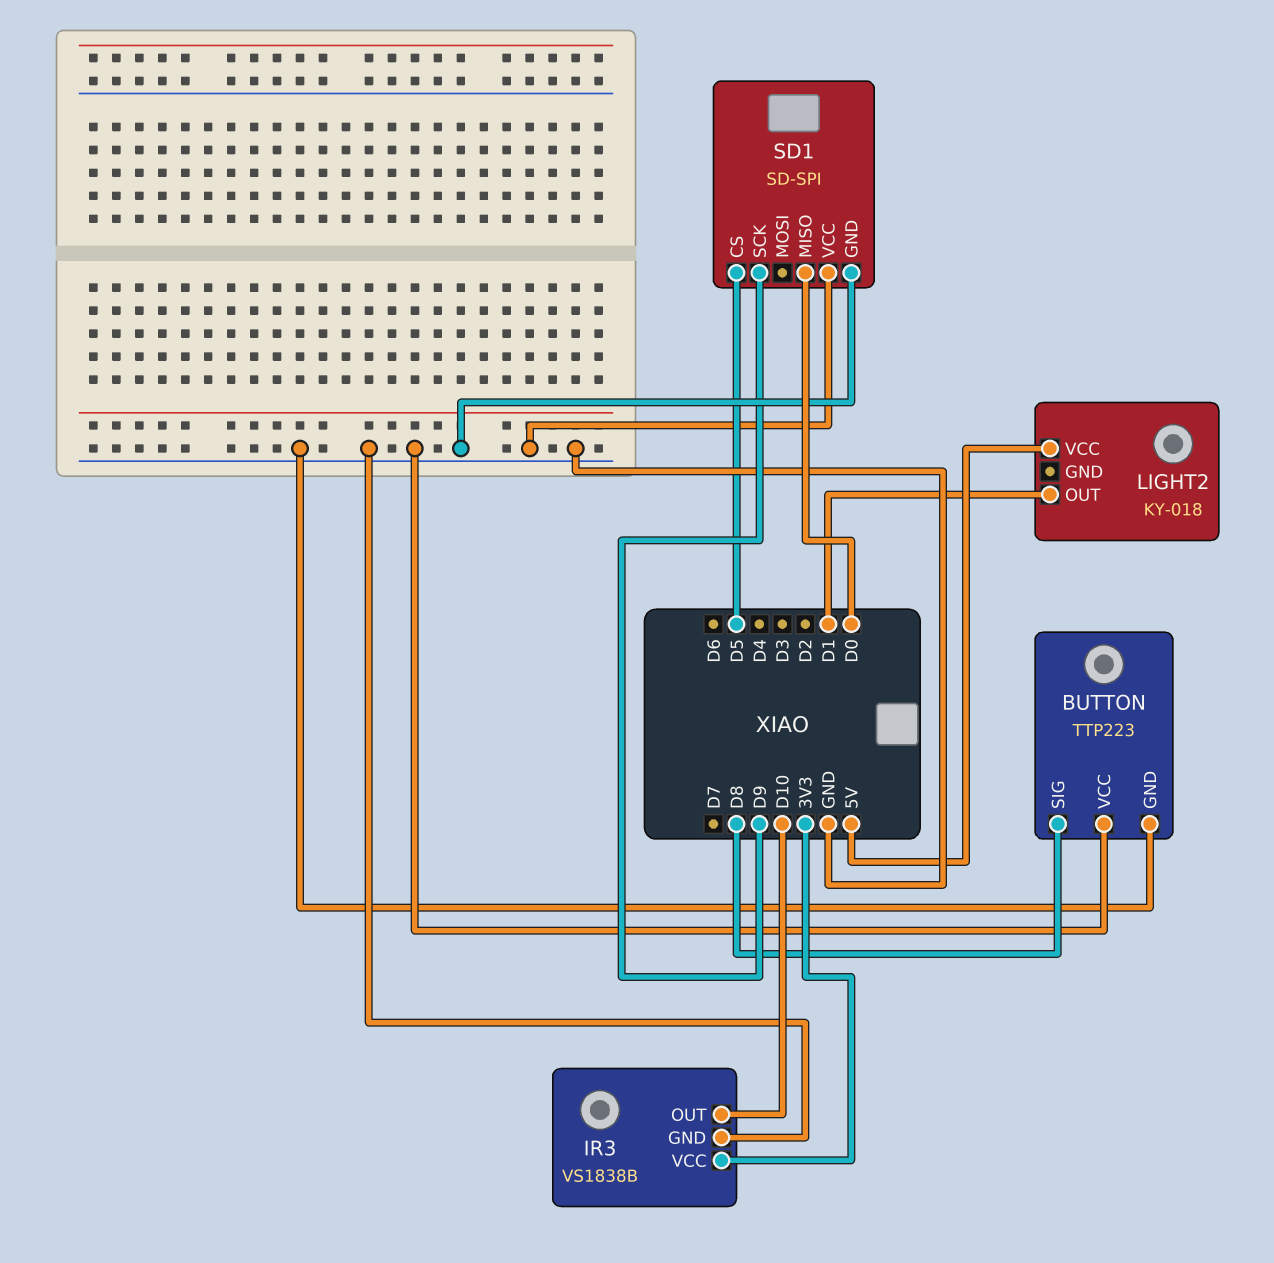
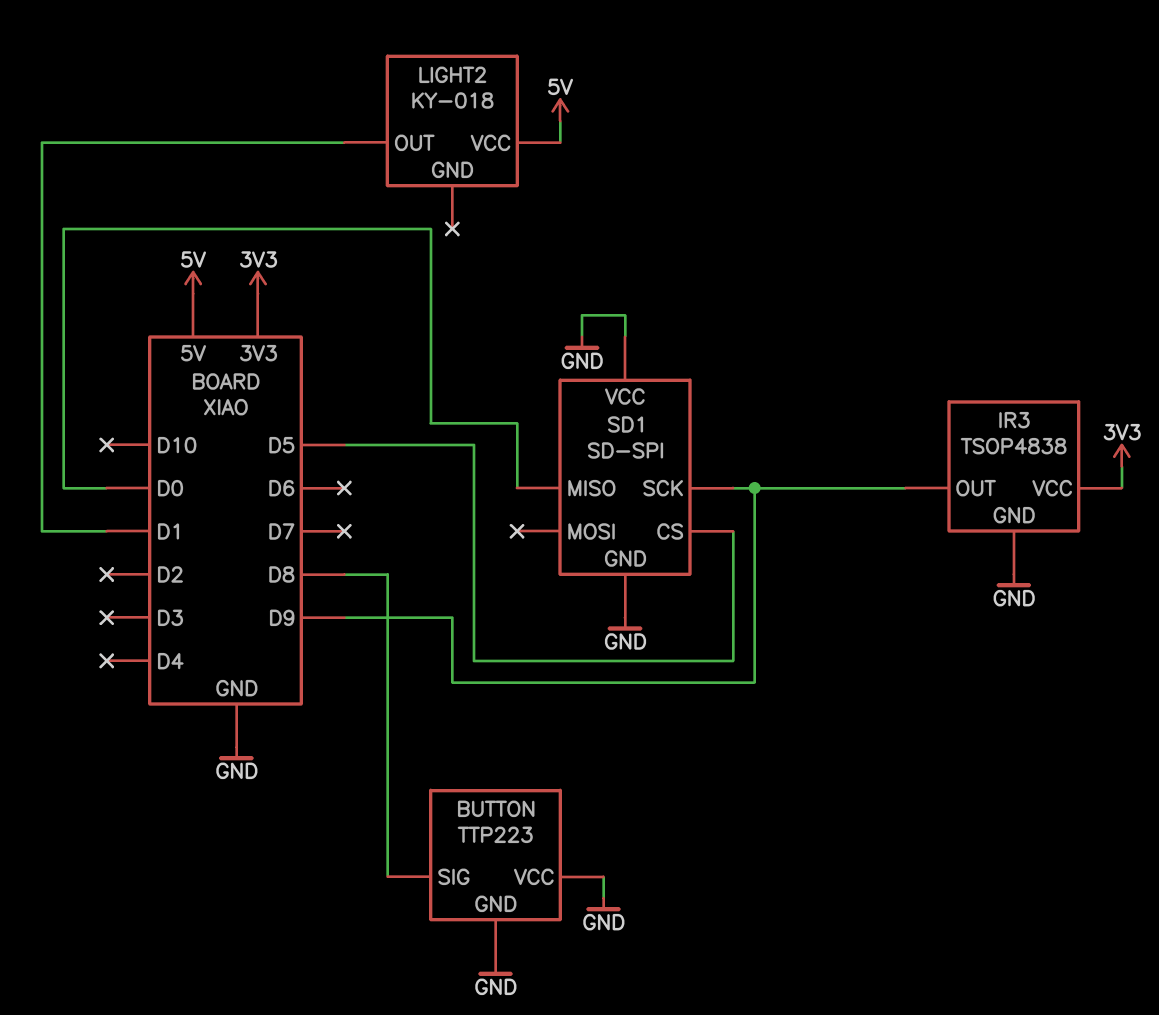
IR3: VS1838B -> TSOP4838
IR3 pin OUT: D10 -> D9

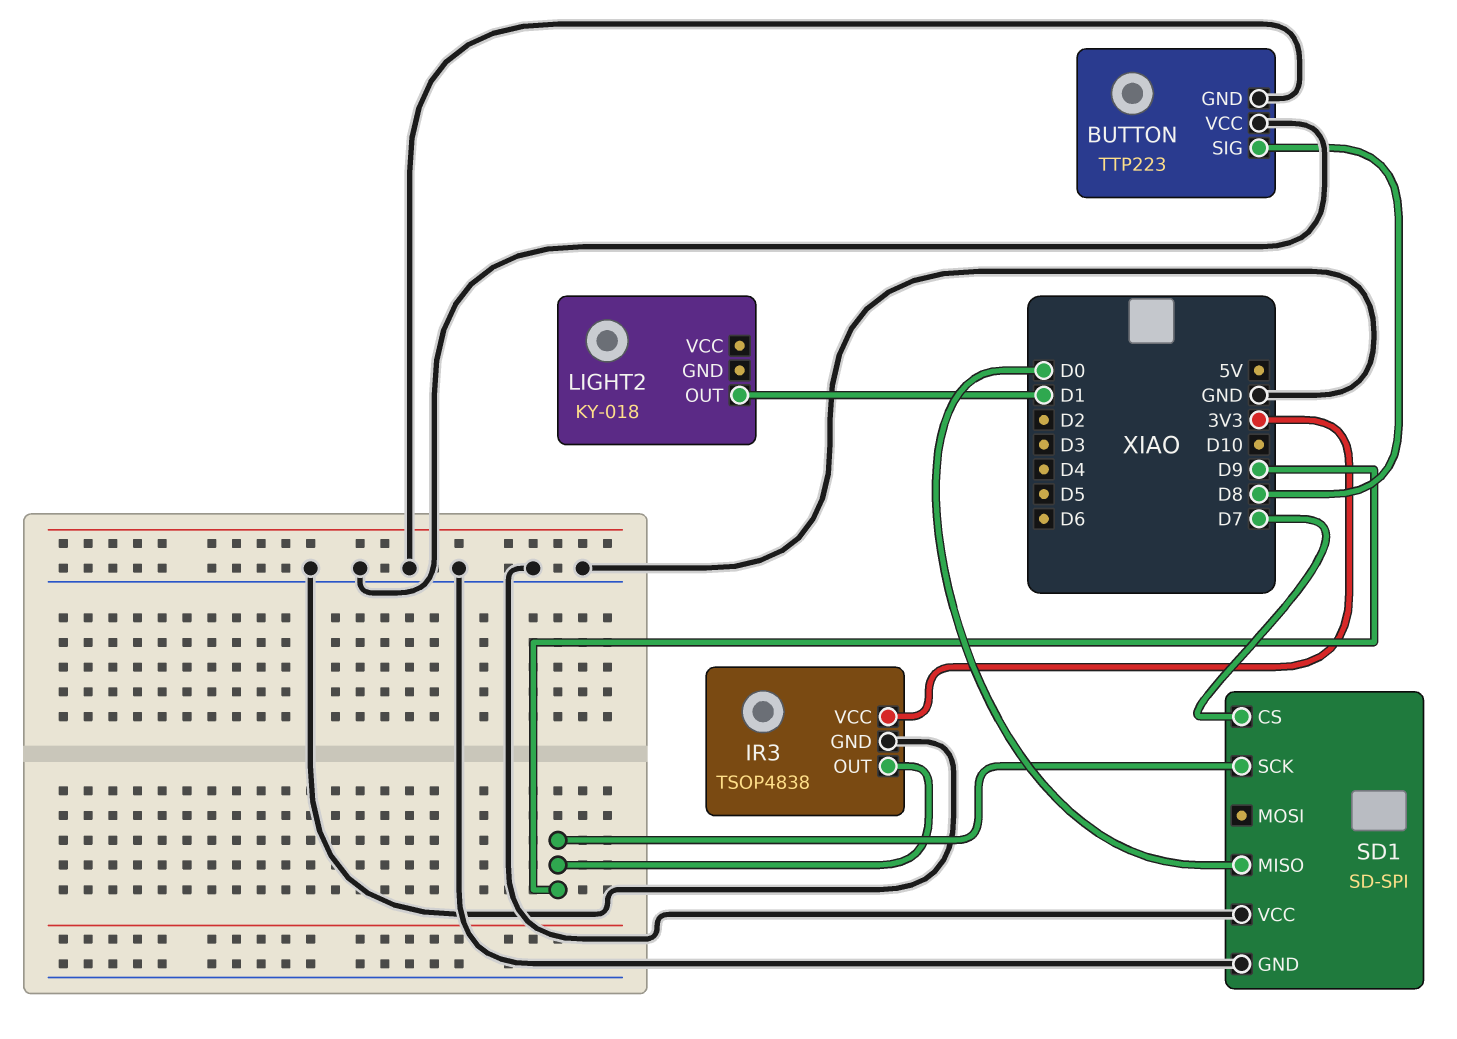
LIGHT2 pin VCC: 5V -> none
SD1 pin CS: D5 -> D7

